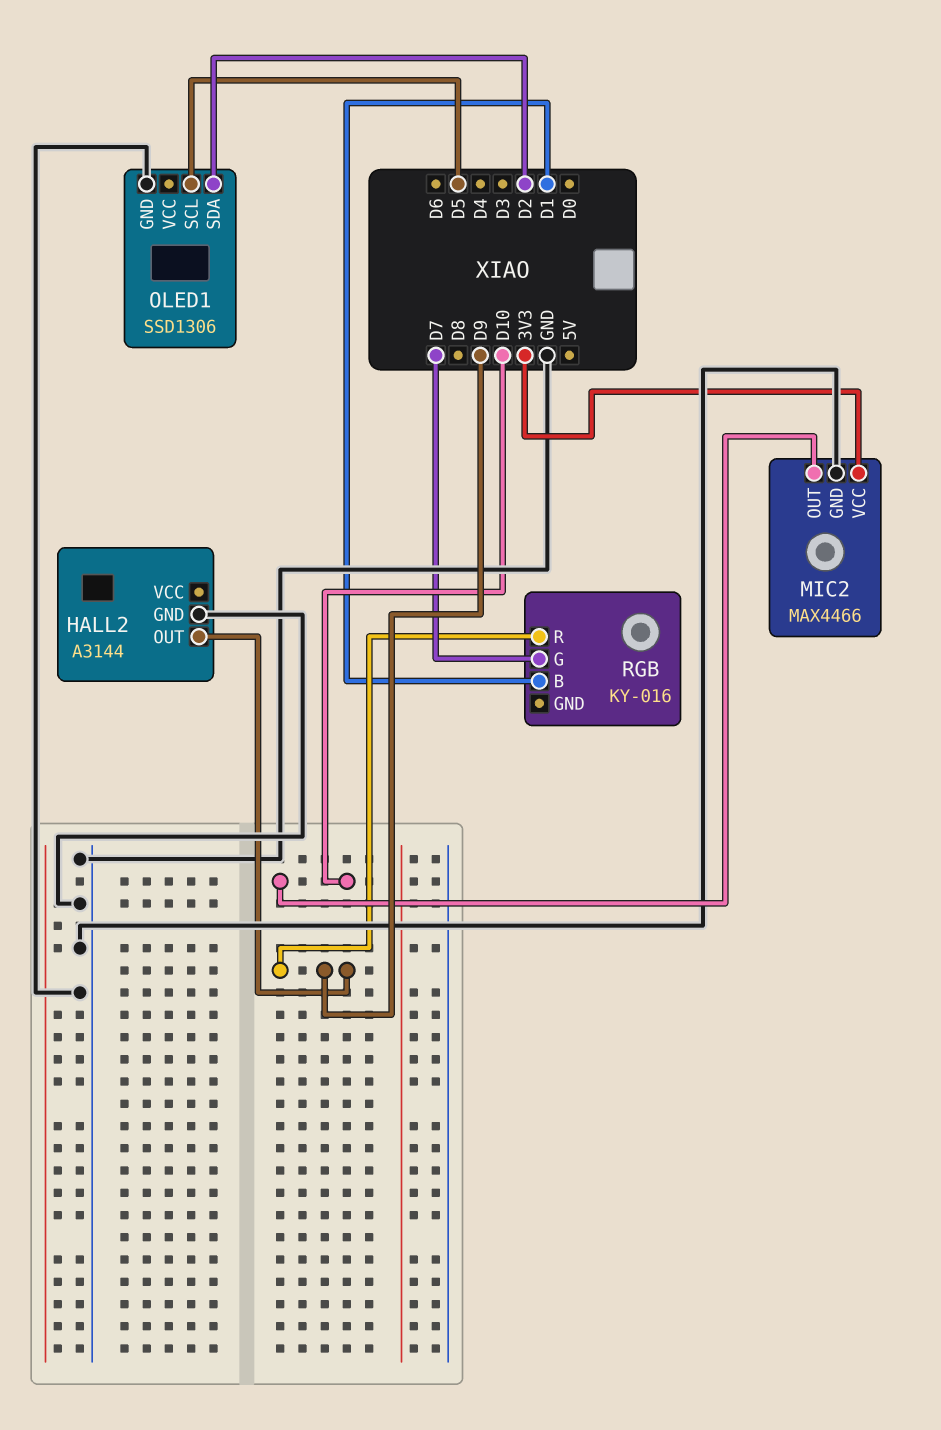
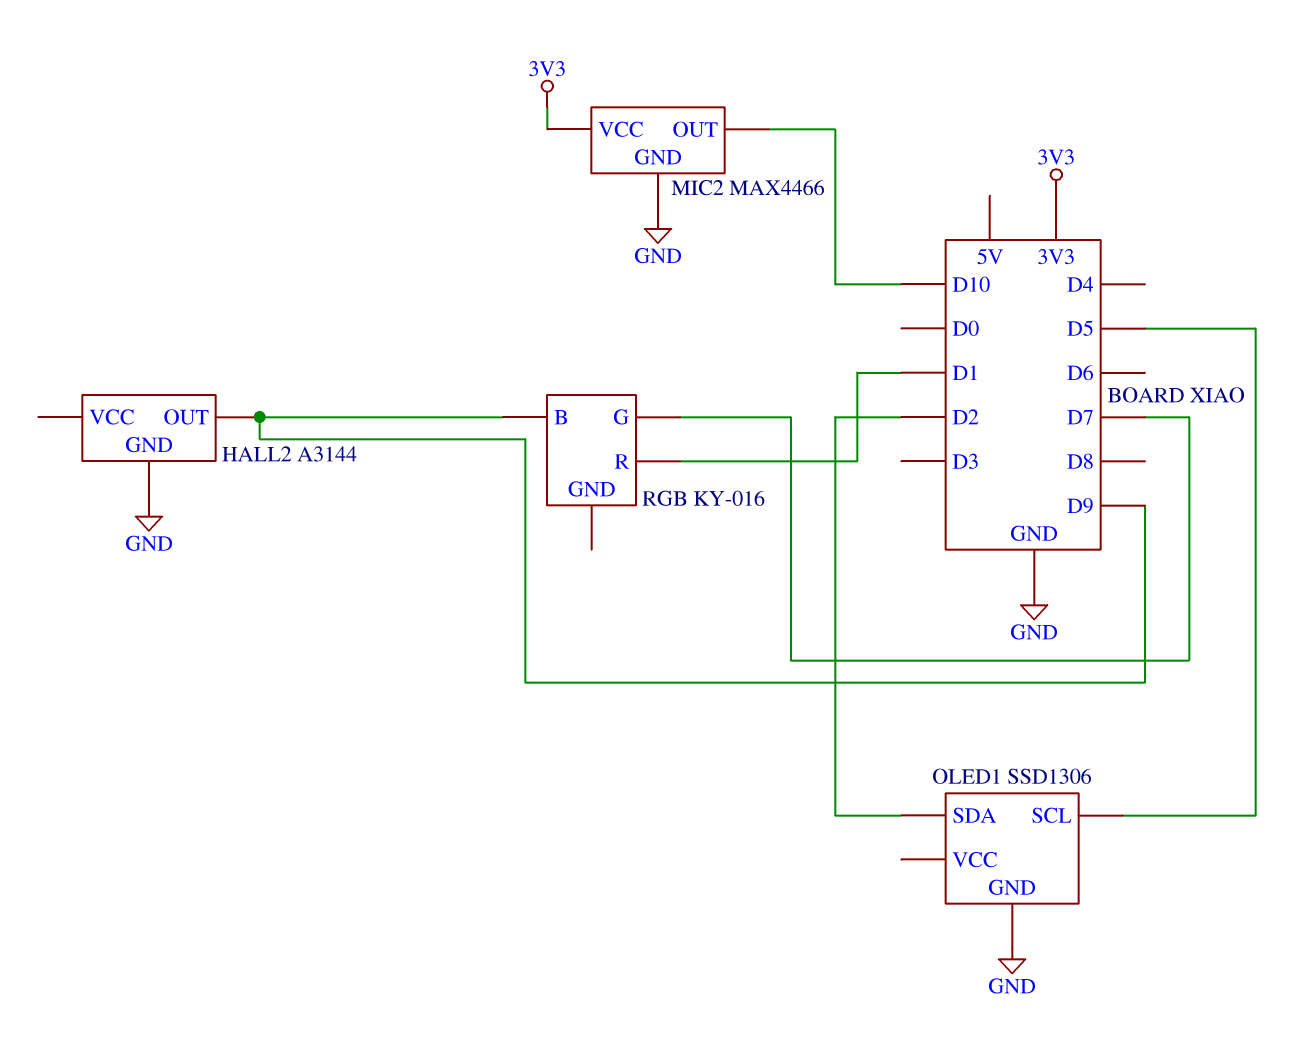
RGB pin B: D1 -> D9
RGB pin R: D9 -> D1

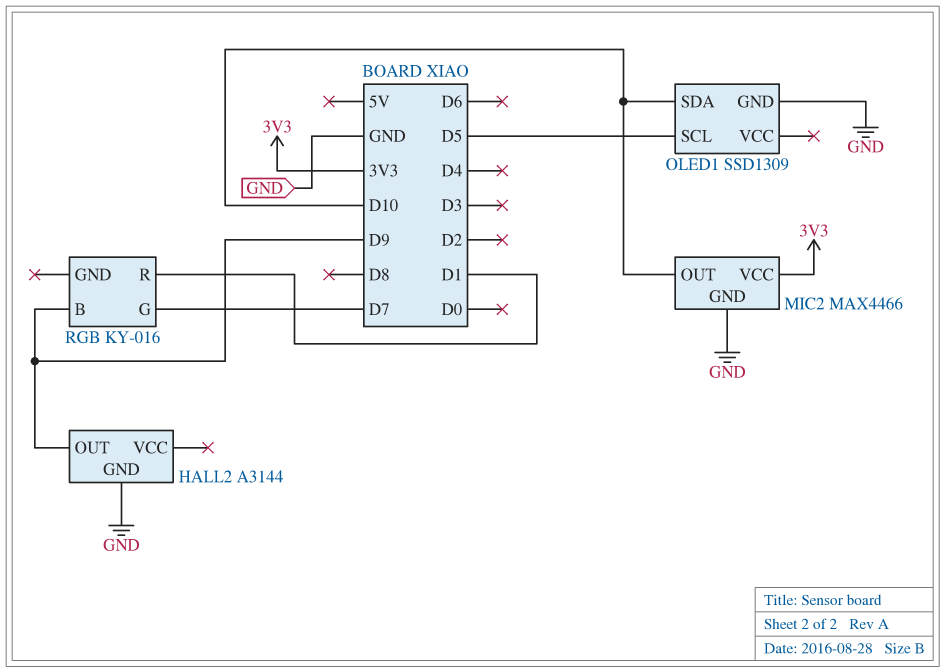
OLED1: SSD1306 -> SSD1309
OLED1 pin SDA: D2 -> D10

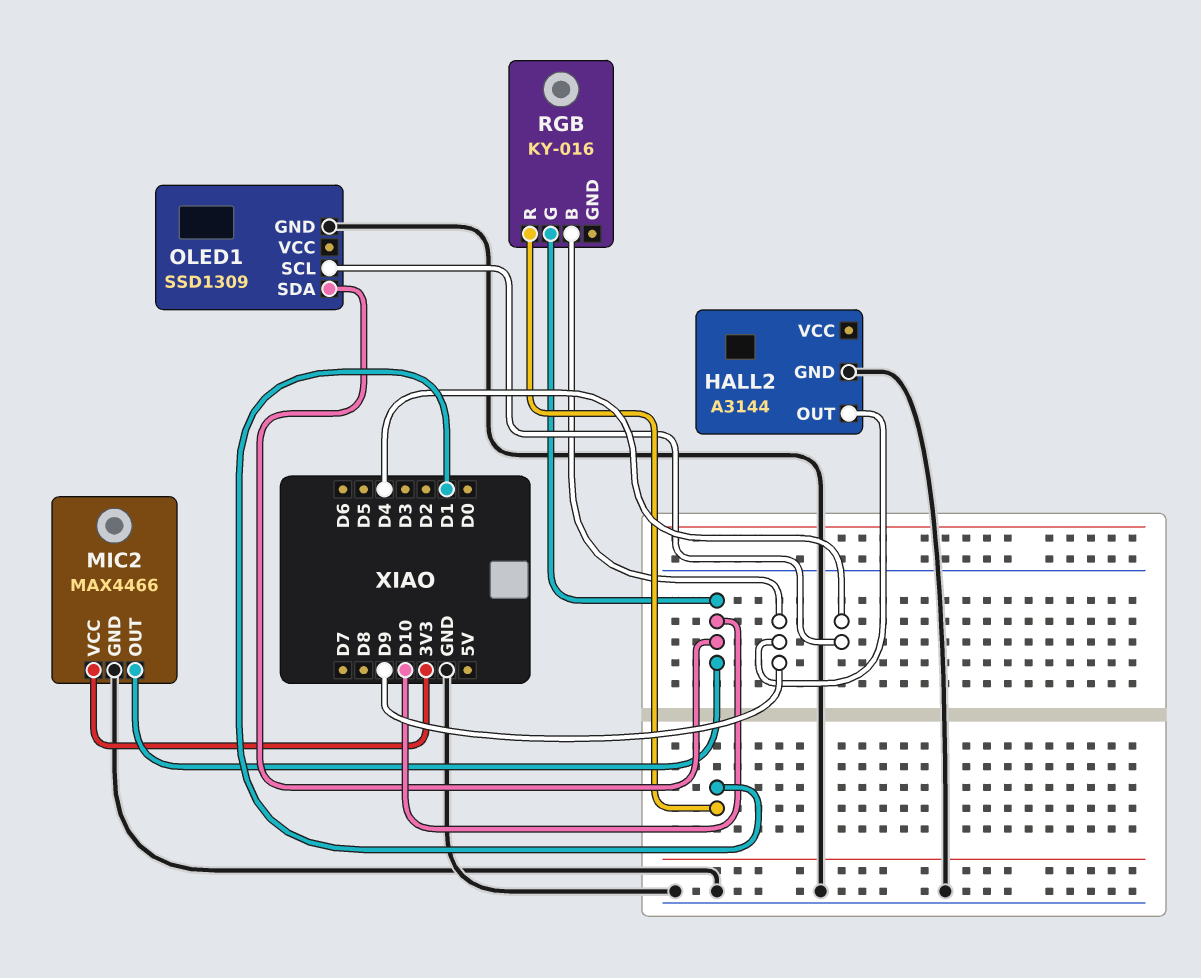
OLED1 pin SCL: D5 -> D4
RGB pin G: D7 -> D10

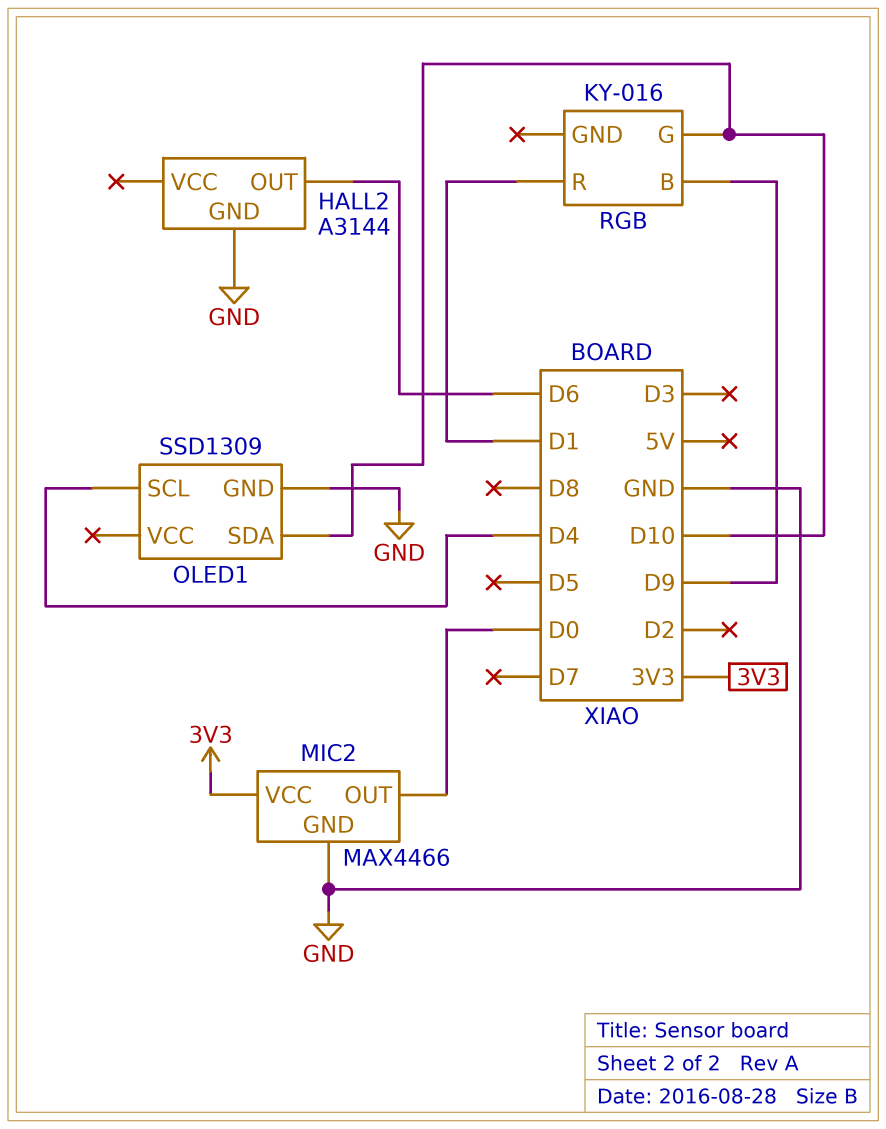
HALL2 pin OUT: D9 -> D6
MIC2 pin OUT: D10 -> D0

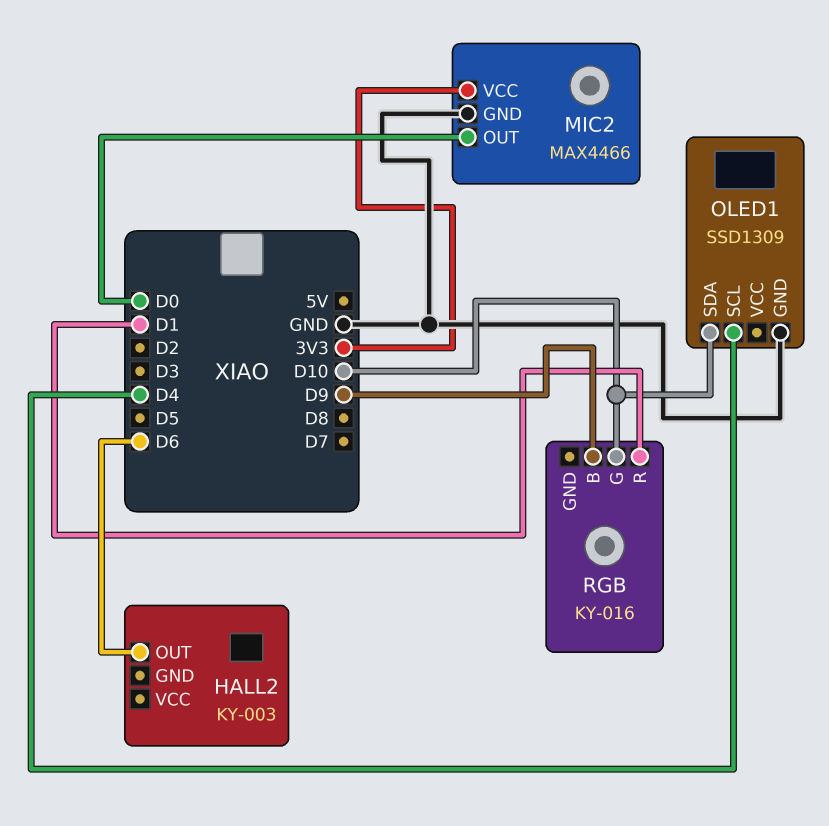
HALL2: A3144 -> KY-003
HALL2 pin GND: GND -> none

